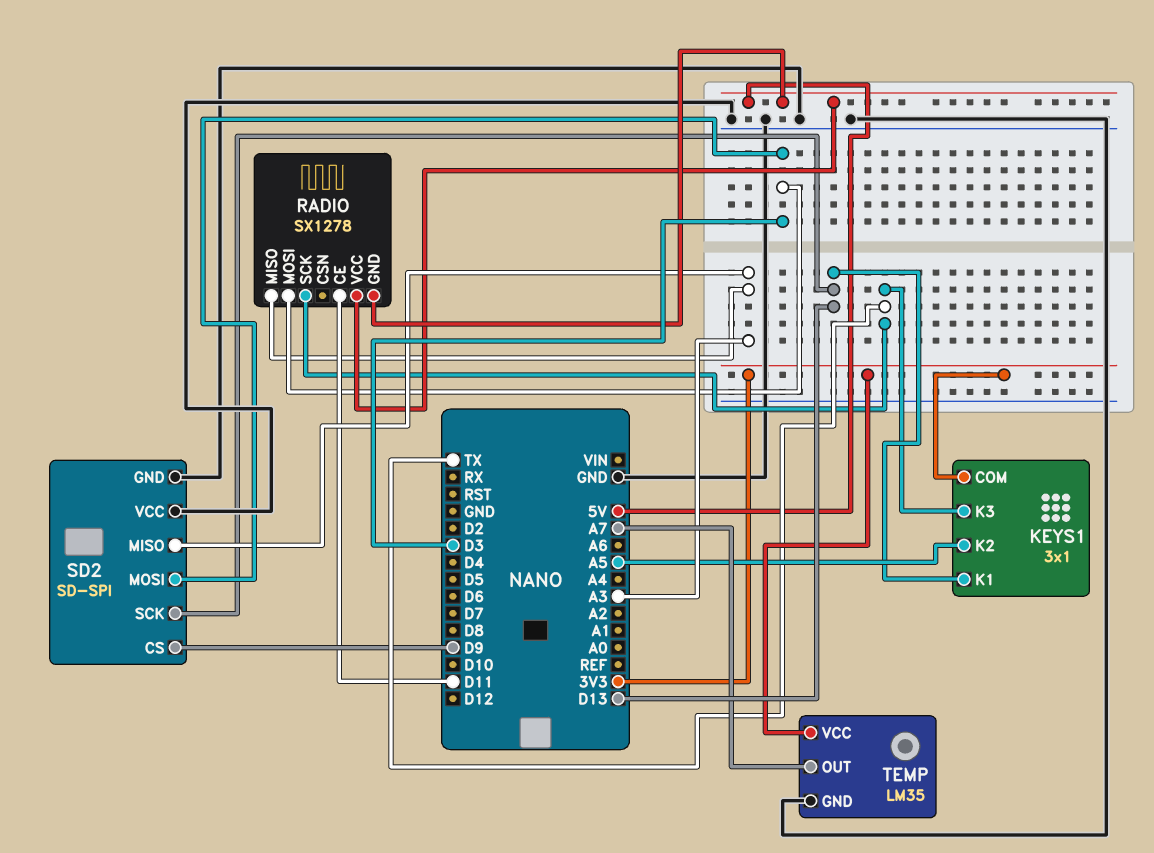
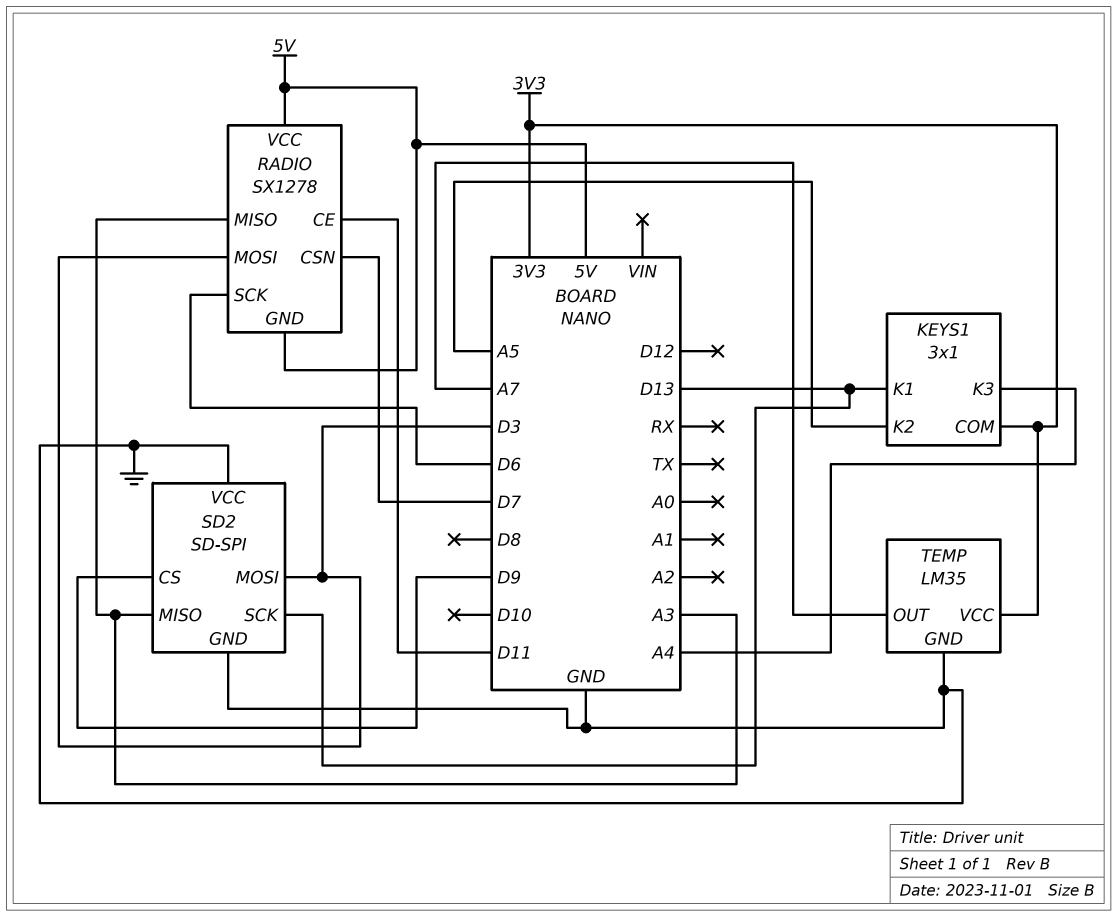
KEYS1 pin K3: TX -> A4
RADIO pin CSN: none -> D7
RADIO pin SCK: TX -> D6

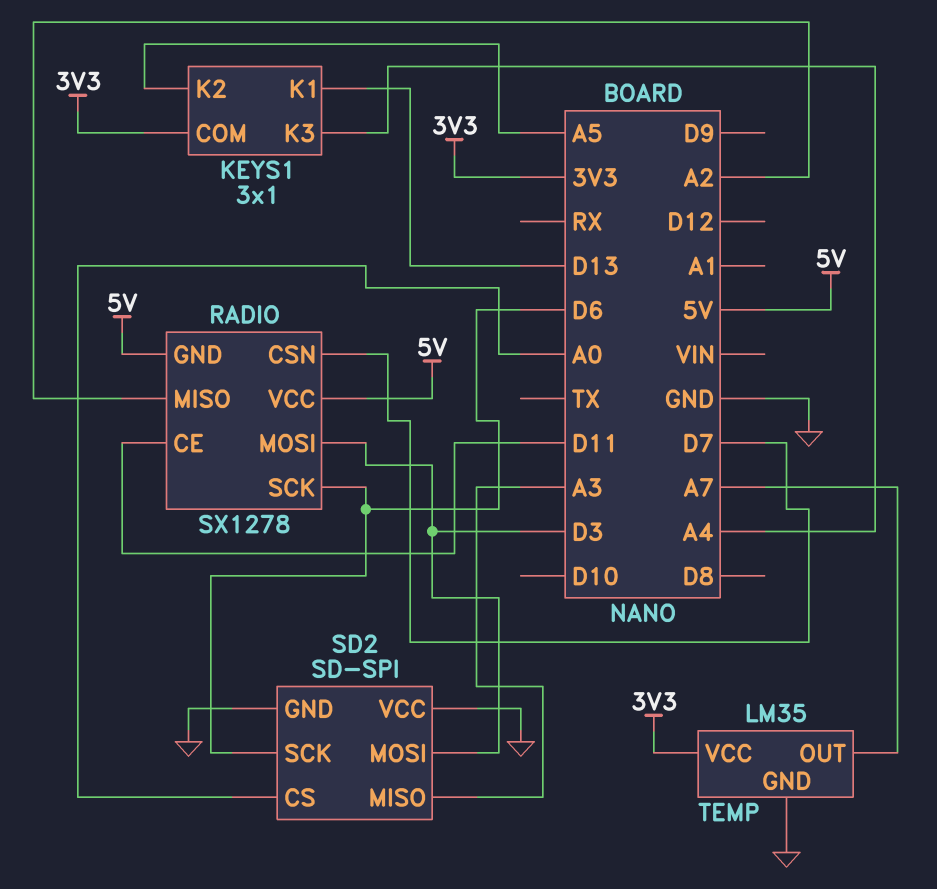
RADIO pin MISO: A3 -> A2
SD2 pin CS: D9 -> A0
SD2 pin SCK: D13 -> D6

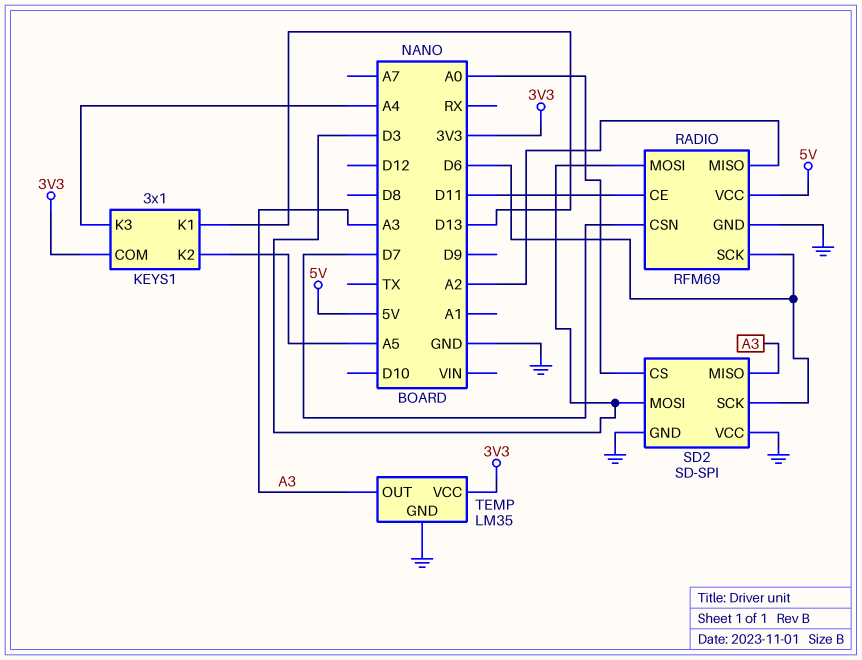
RADIO: SX1278 -> RFM69
RADIO pin GND: 5V -> GND
TEMP pin OUT: A7 -> A3

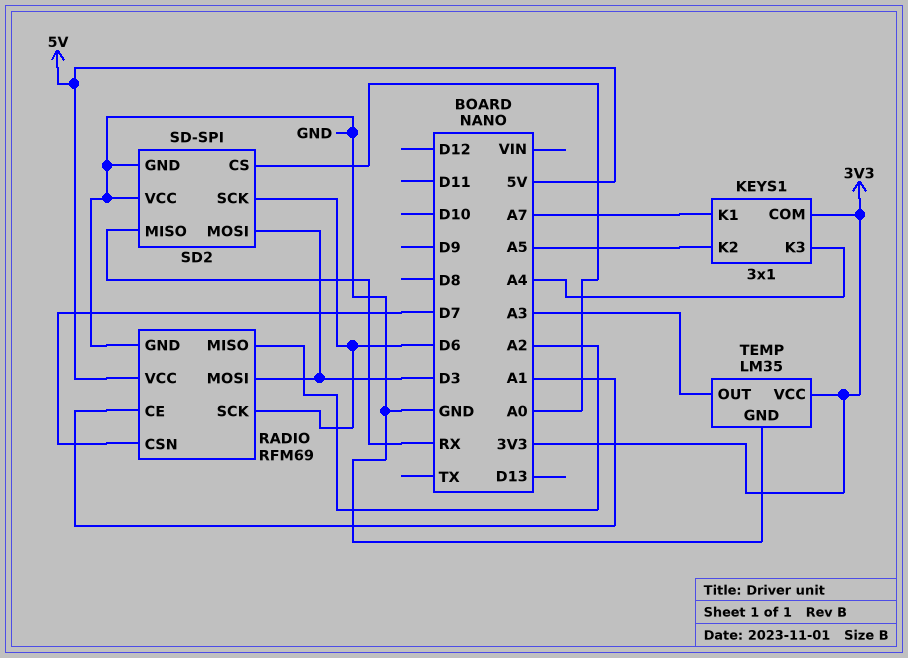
KEYS1 pin K1: D13 -> A7
RADIO pin CE: D11 -> A1
SD2 pin MISO: A3 -> RX

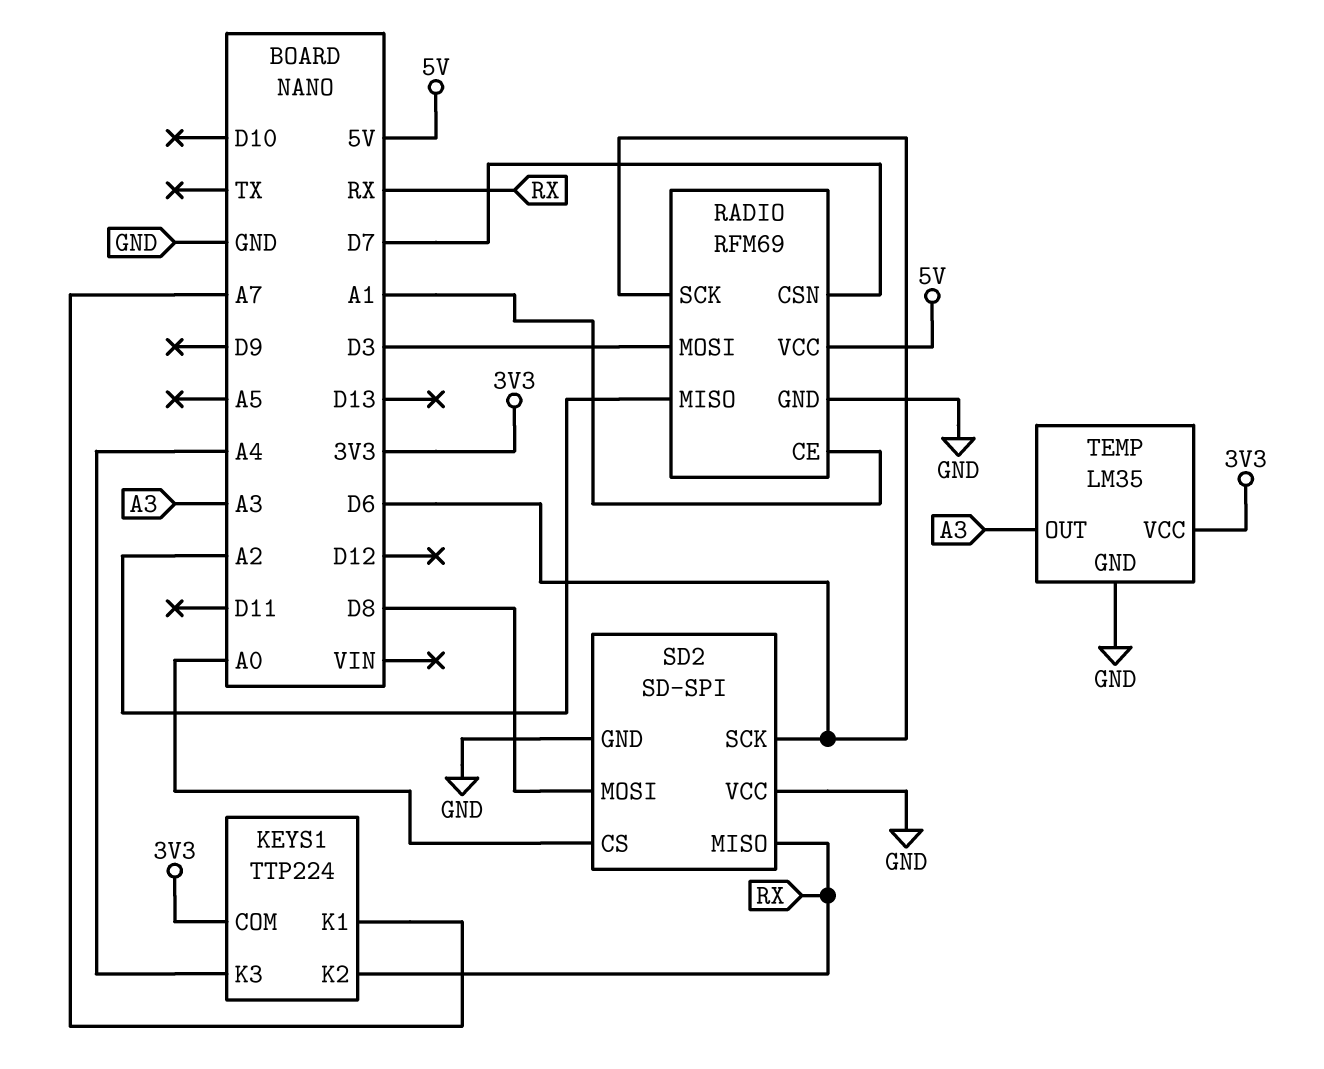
KEYS1: 3x1 -> TTP224
KEYS1 pin K2: A5 -> RX
SD2 pin MOSI: D3 -> D8

